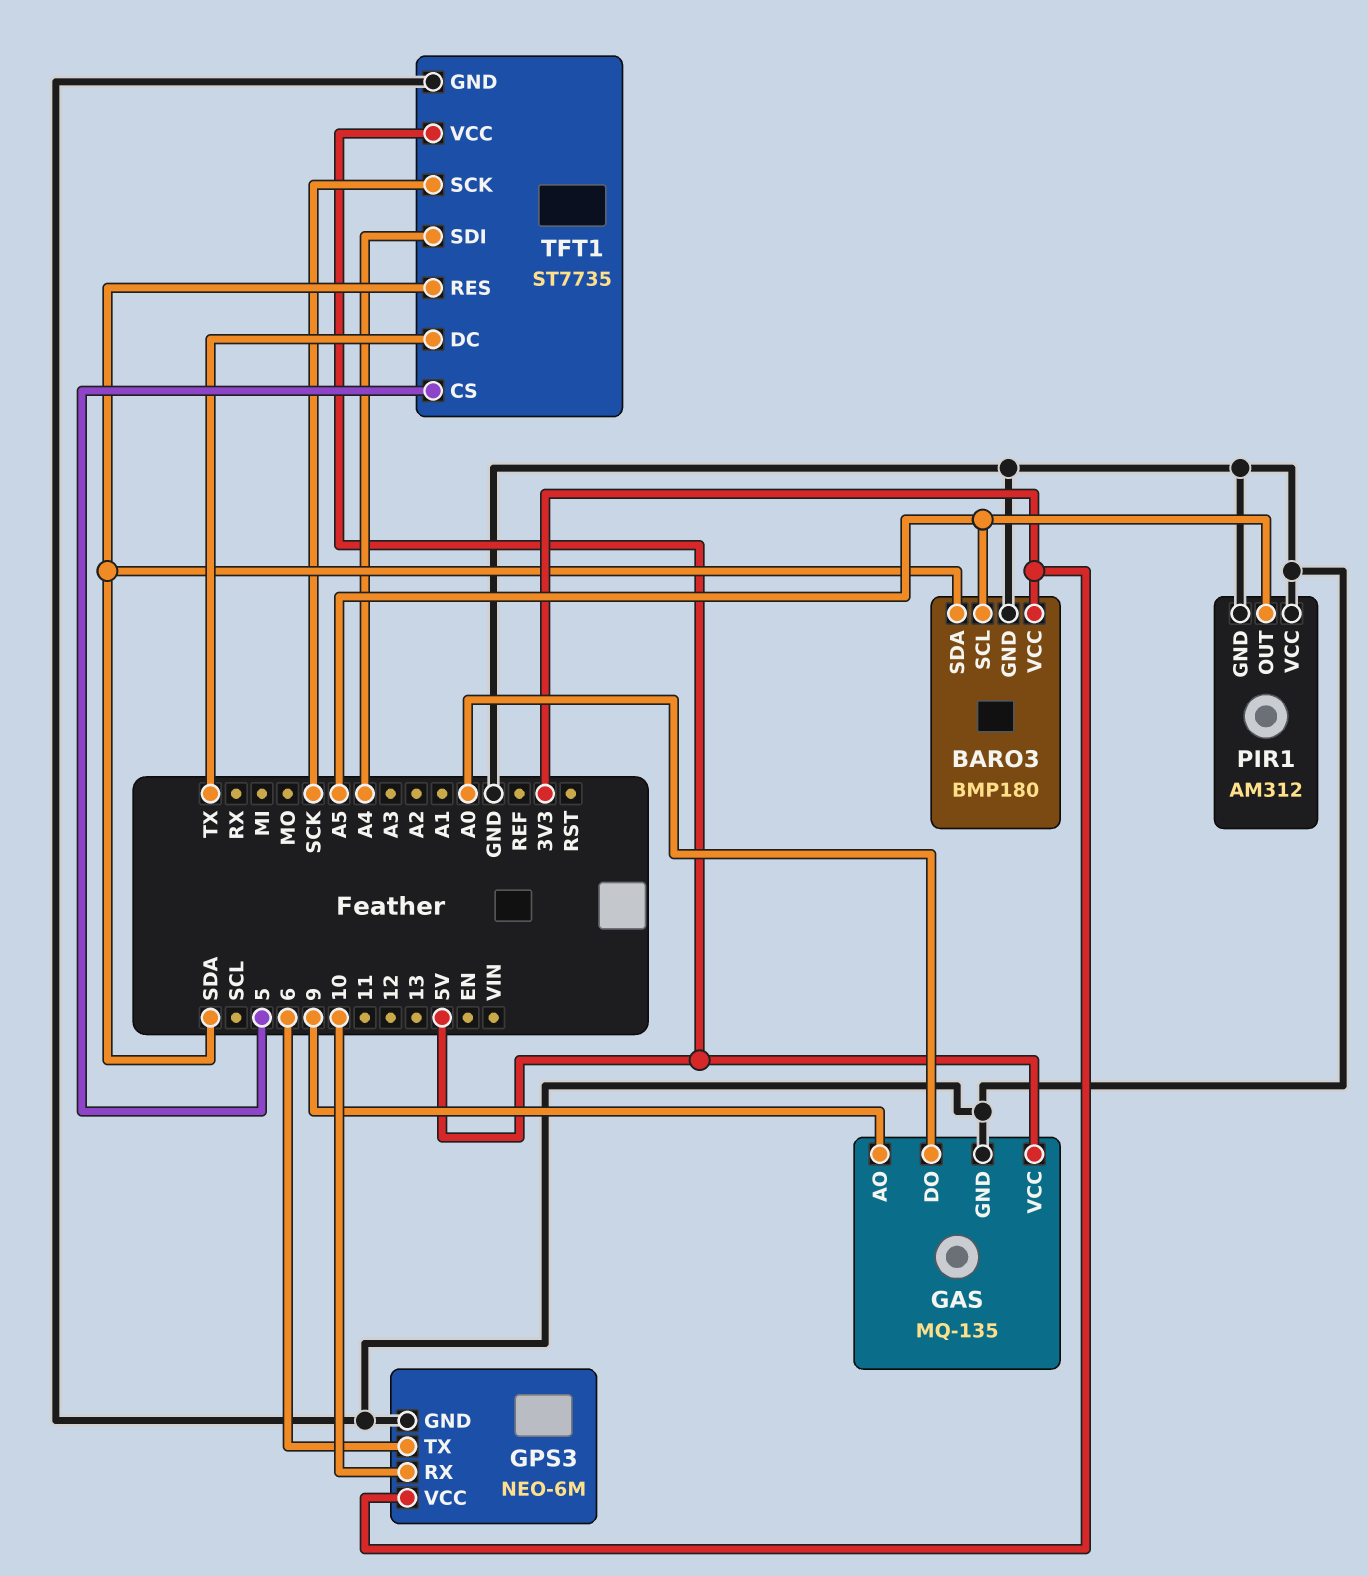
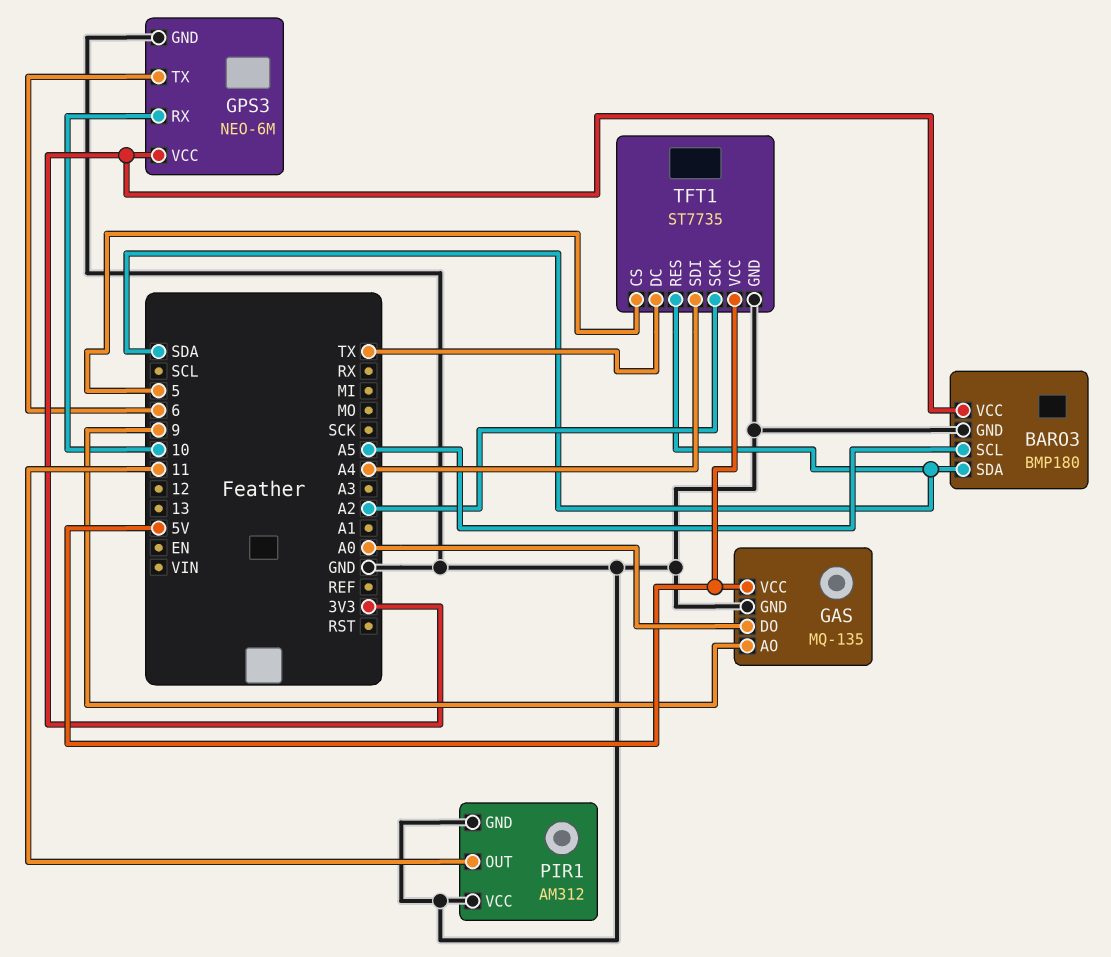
PIR1 pin OUT: A5 -> 11
TFT1 pin SCK: SCK -> A2

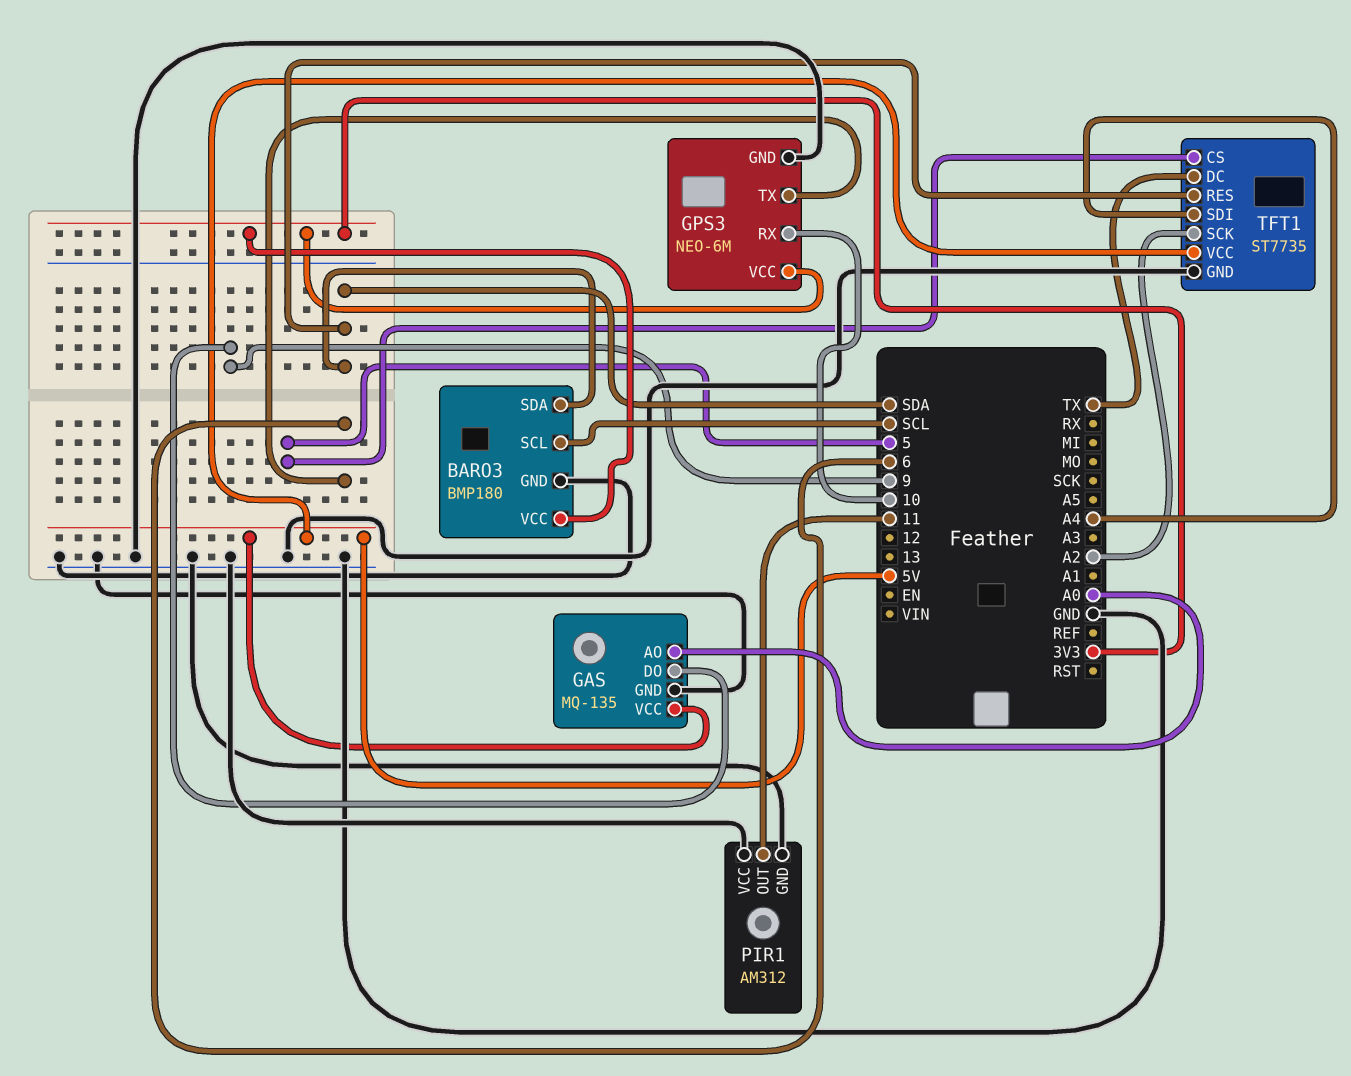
BARO3 pin SCL: A5 -> SCL
GAS pin AO: 9 -> A0
GAS pin DO: A0 -> 9

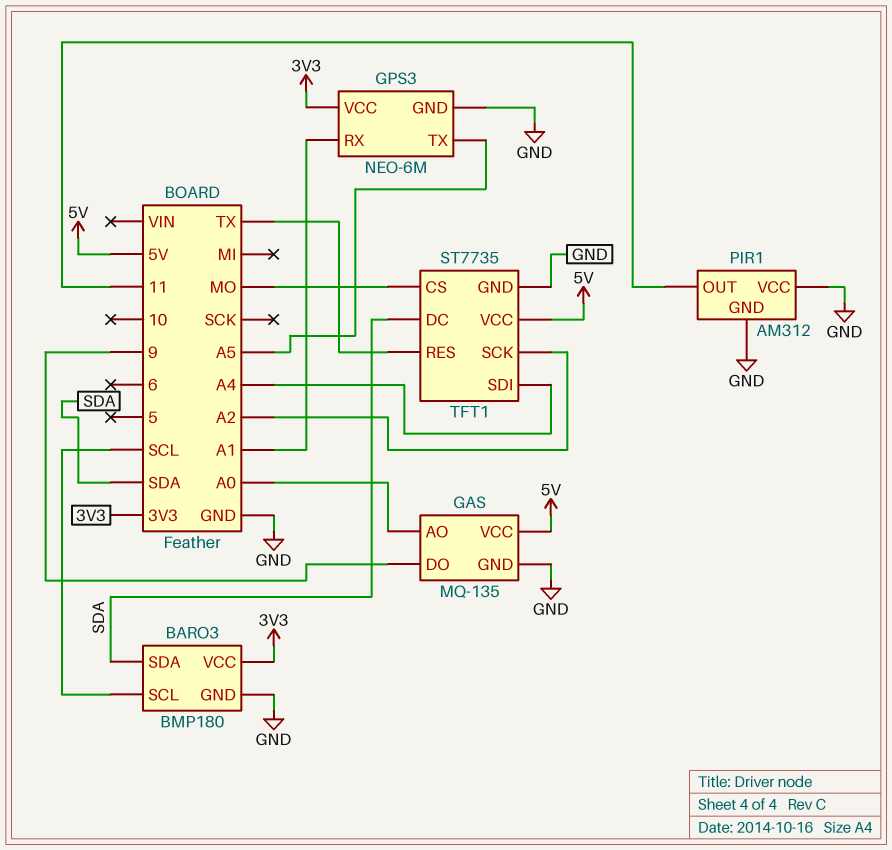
GPS3 pin RX: 10 -> A1
GPS3 pin TX: 6 -> A5
TFT1 pin CS: 5 -> MO
TFT1 pin DC: TX -> SDA
TFT1 pin RES: SDA -> TX

